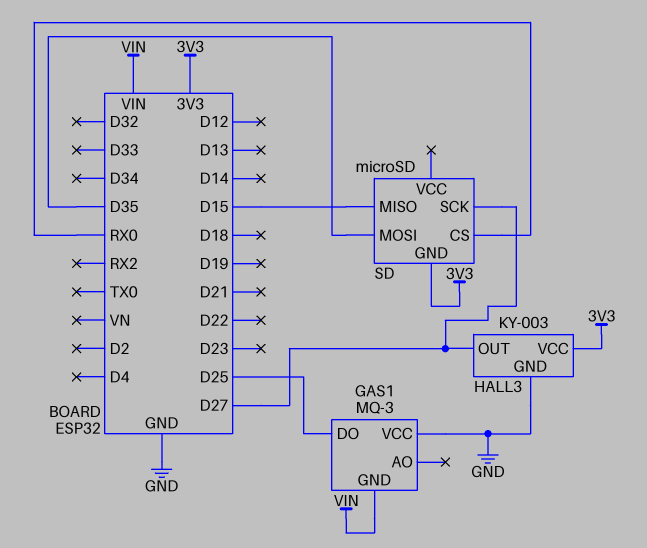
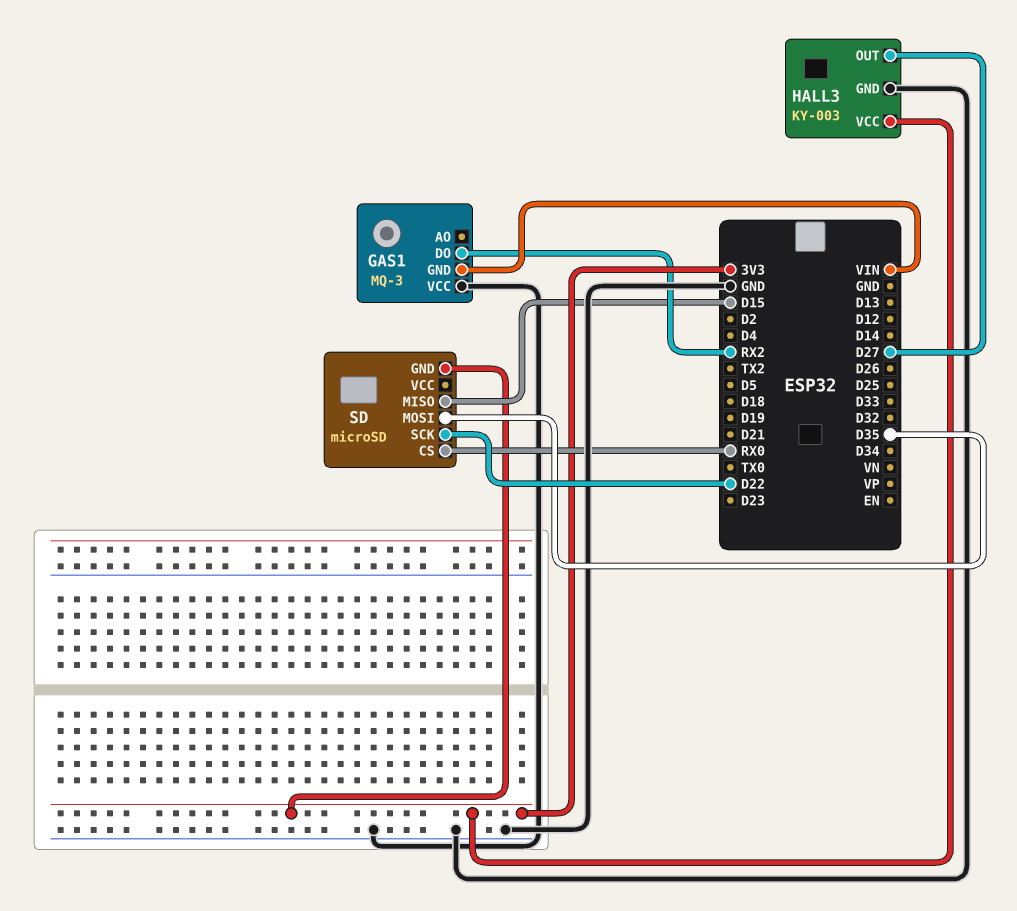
GAS1 pin DO: D25 -> RX2
SD pin SCK: D27 -> D22

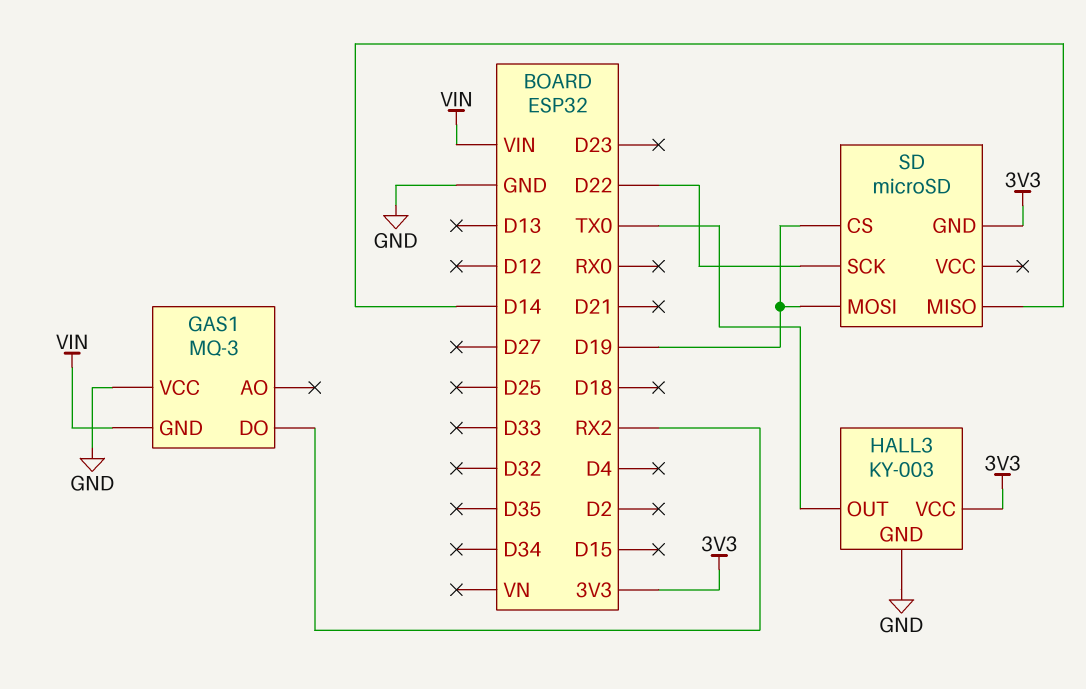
HALL3 pin OUT: D27 -> TX0
SD pin CS: RX0 -> D19
SD pin MISO: D15 -> D14
SD pin MOSI: D35 -> D19

